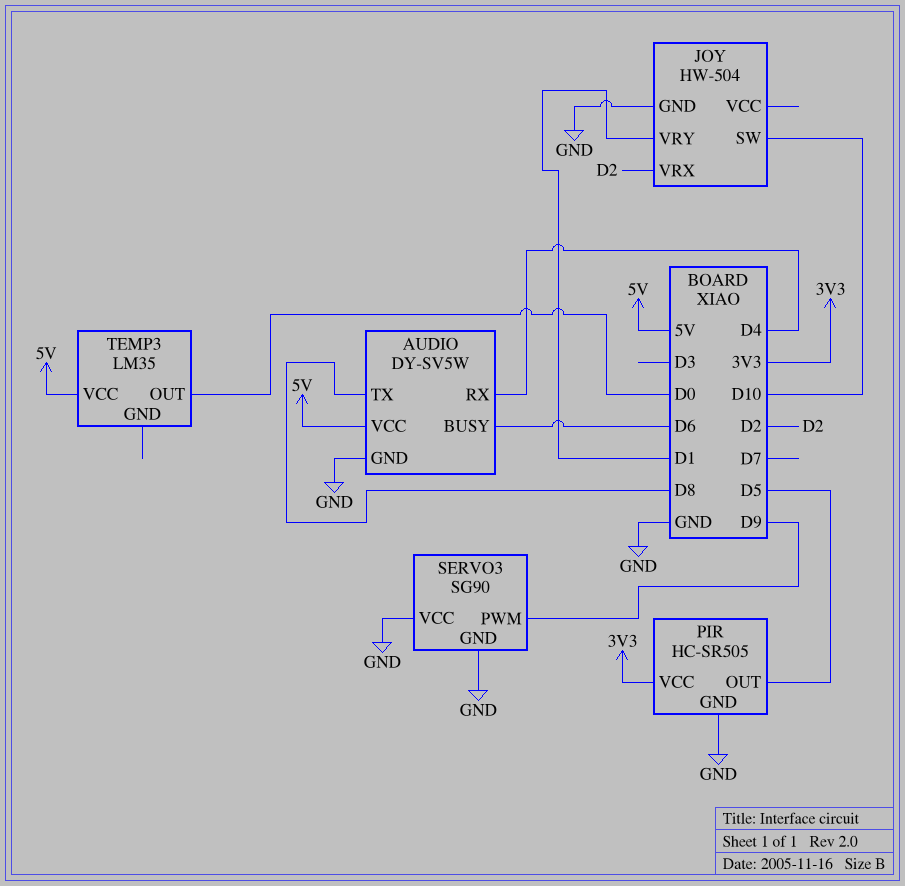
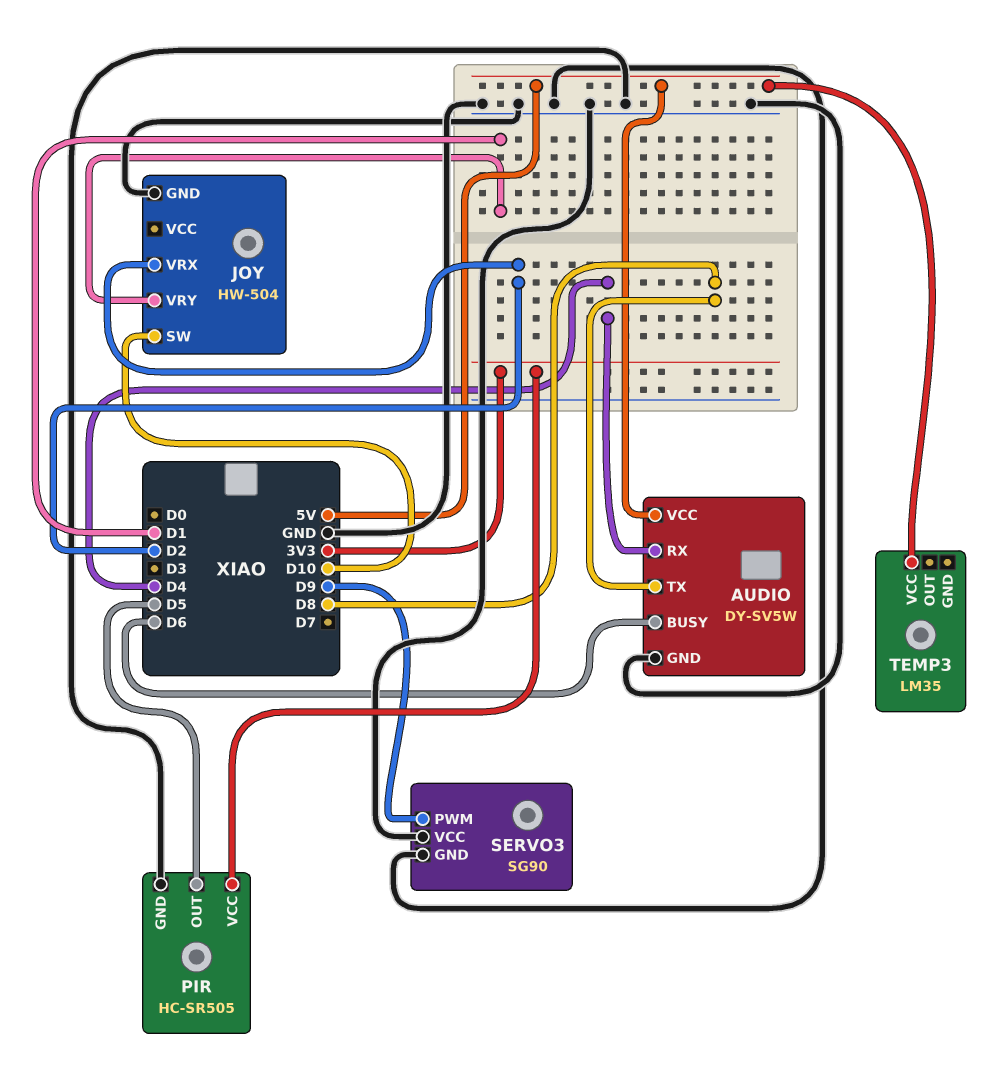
TEMP3 pin OUT: D0 -> none

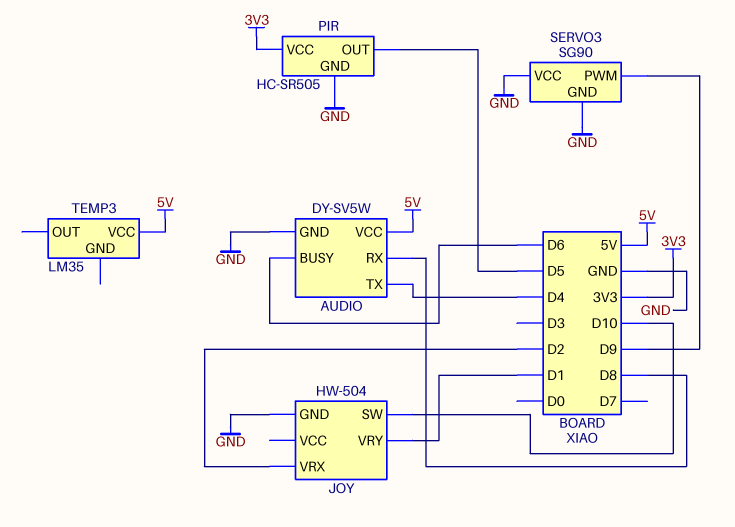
AUDIO pin RX: D4 -> D8
AUDIO pin TX: D8 -> D4

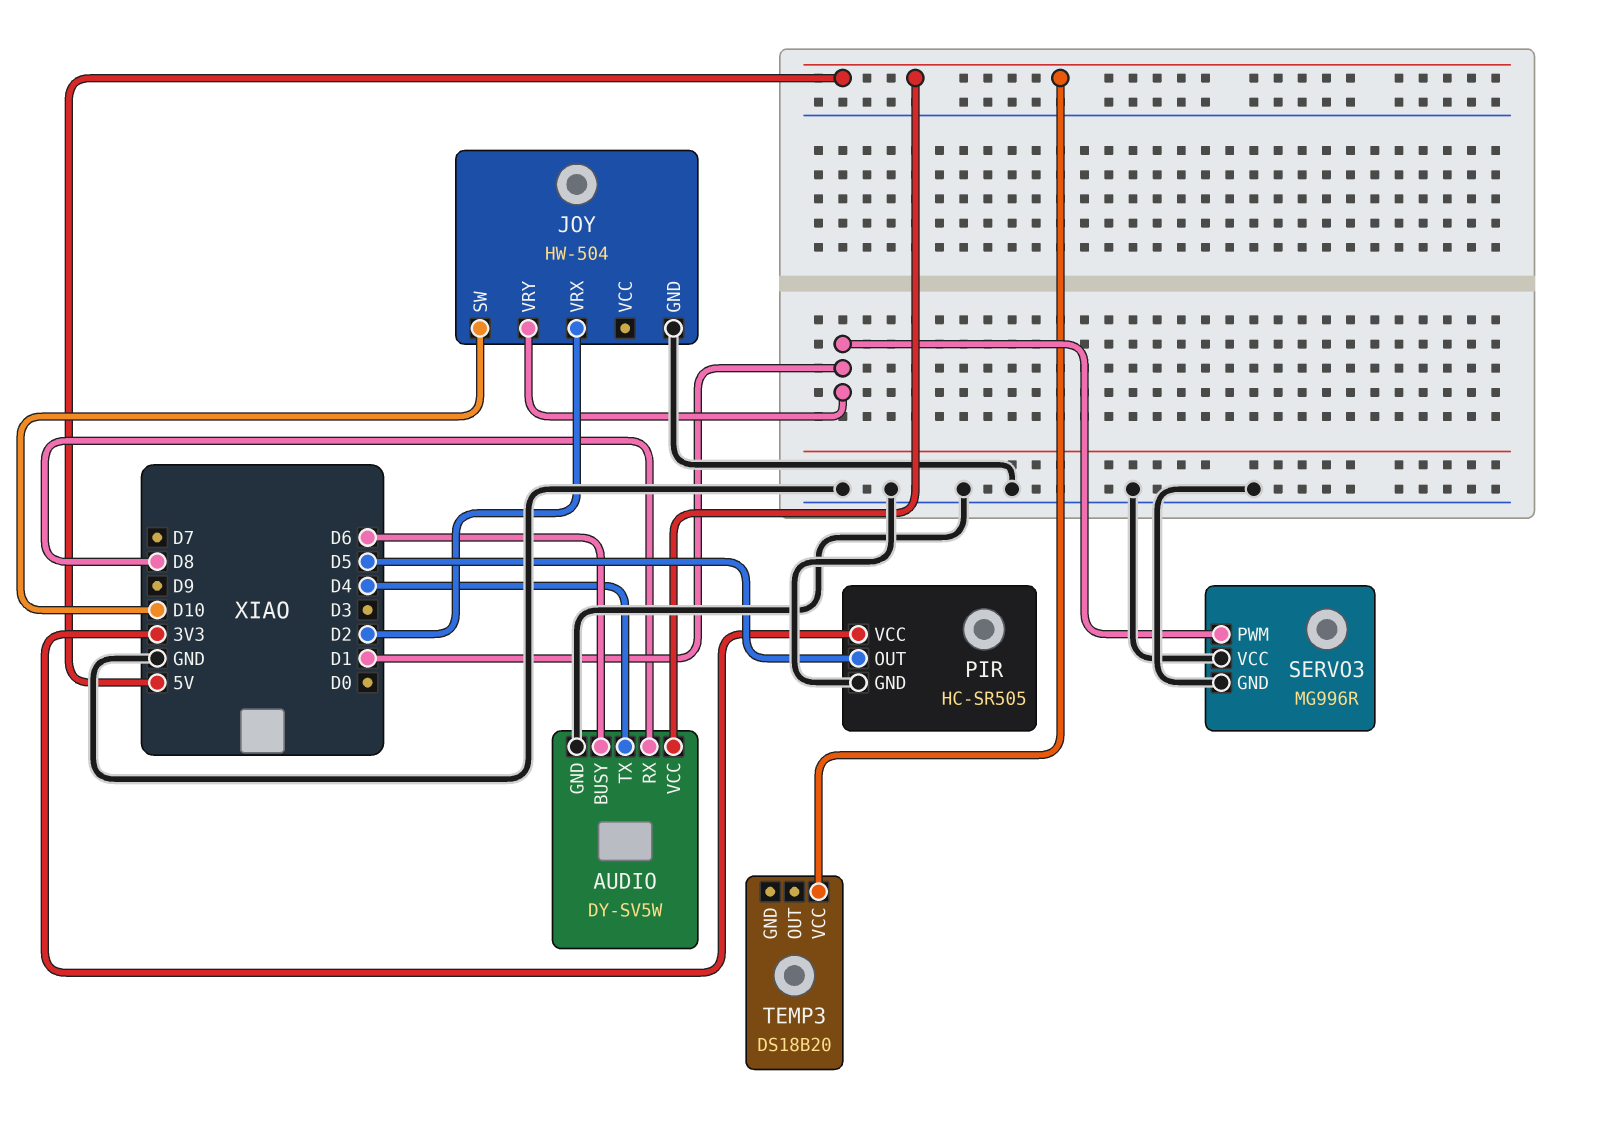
SERVO3: SG90 -> MG996R
SERVO3 pin PWM: D9 -> D1
TEMP3: LM35 -> DS18B20

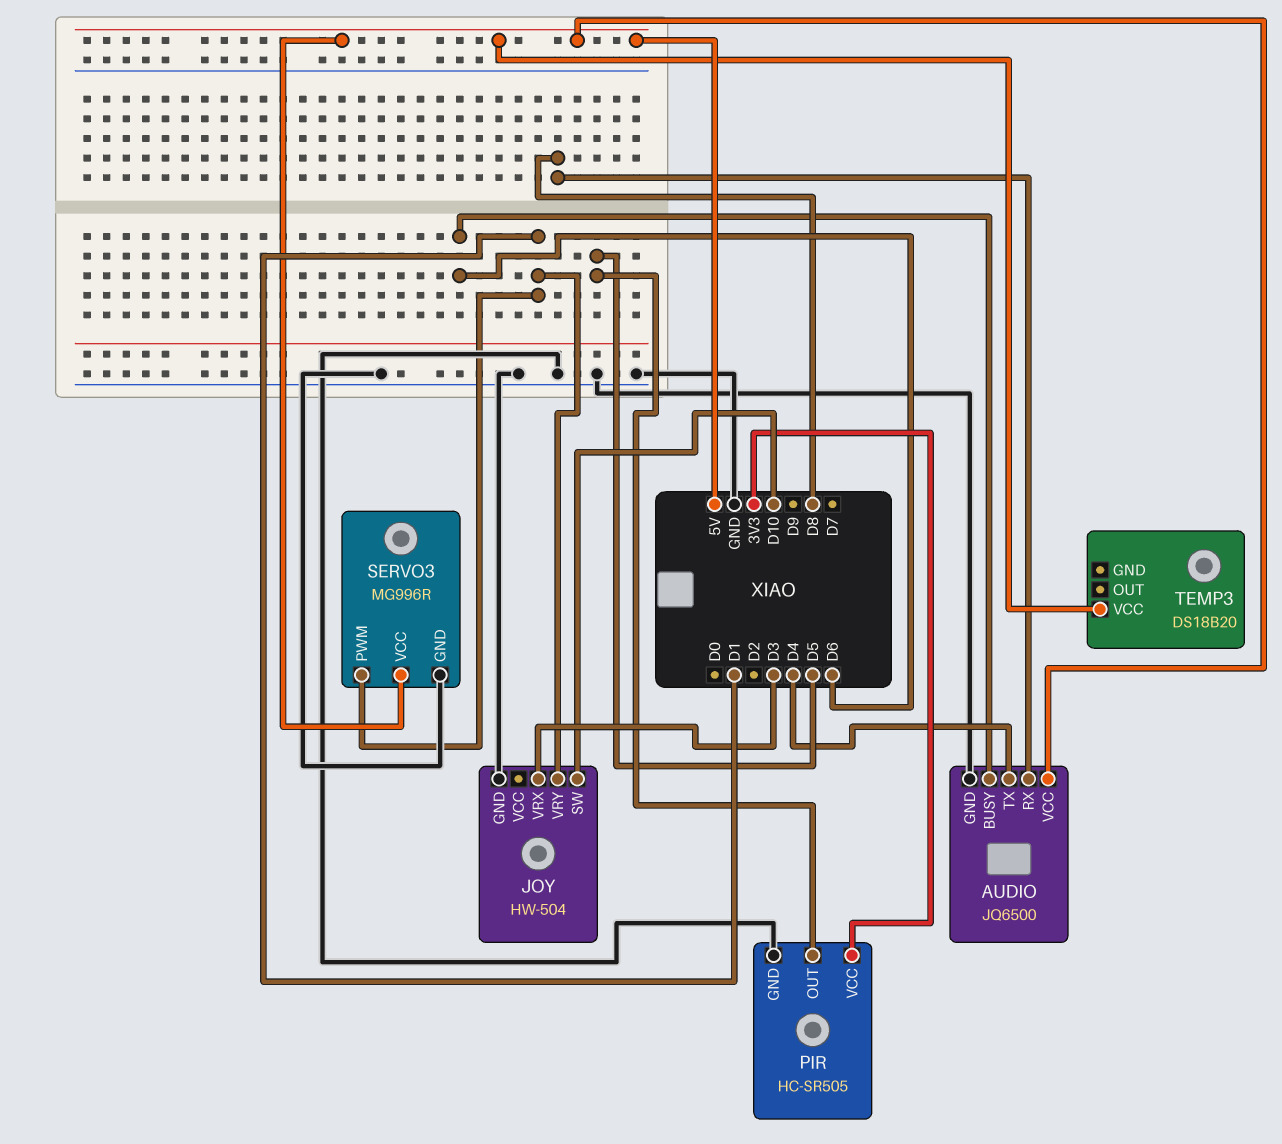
AUDIO: DY-SV5W -> JQ6500
JOY pin VRX: D2 -> D3
SERVO3 pin VCC: GND -> 5V

